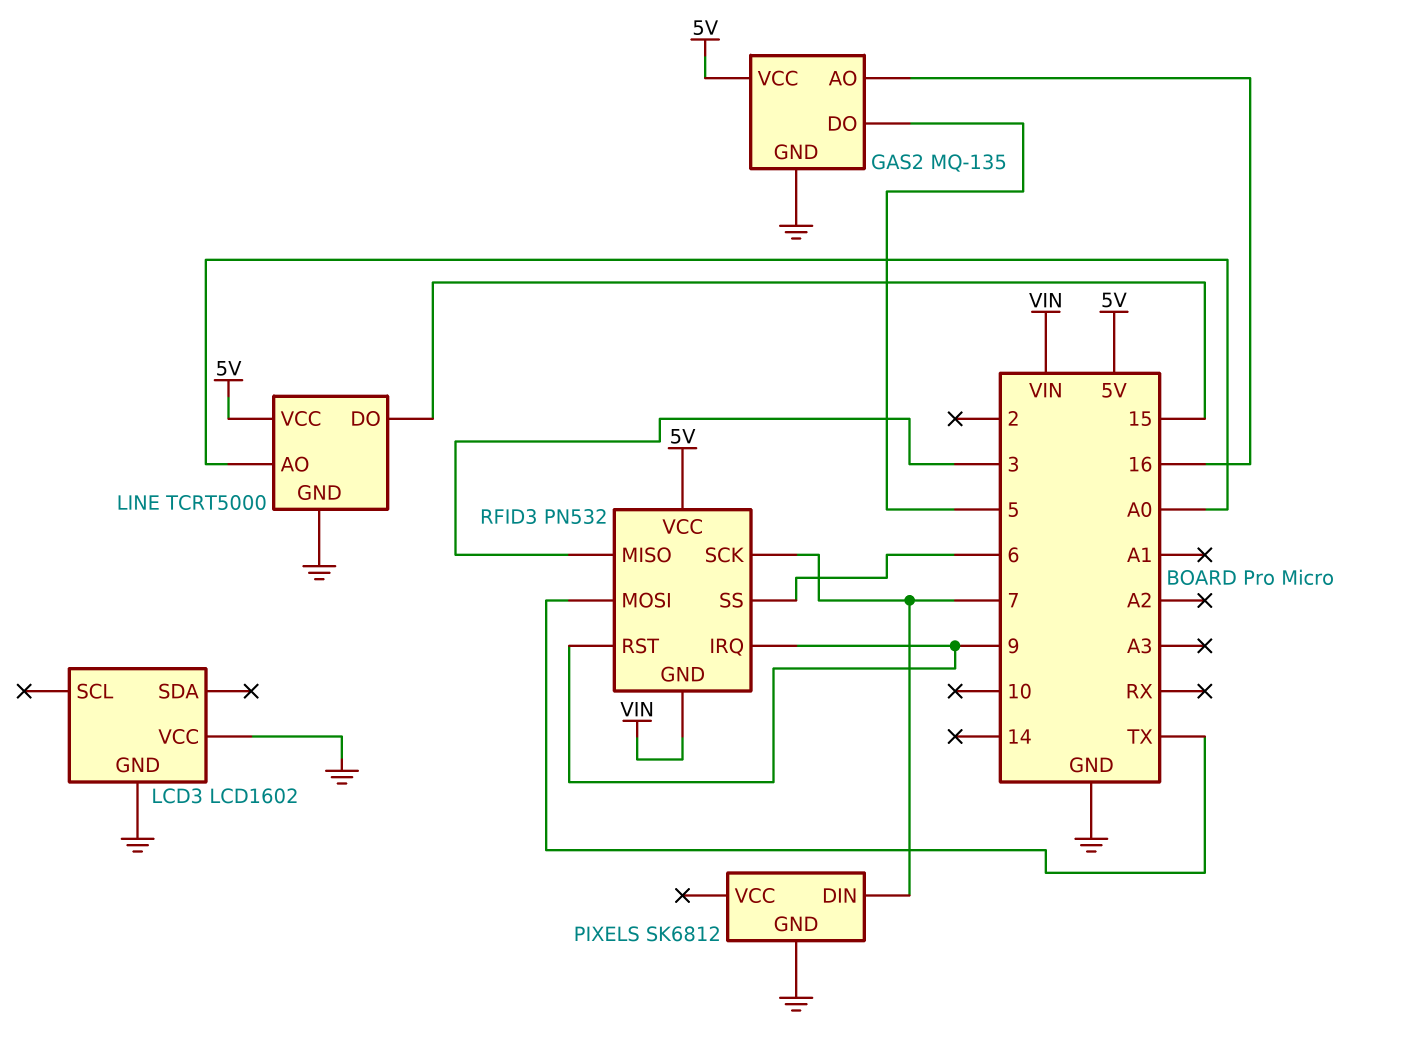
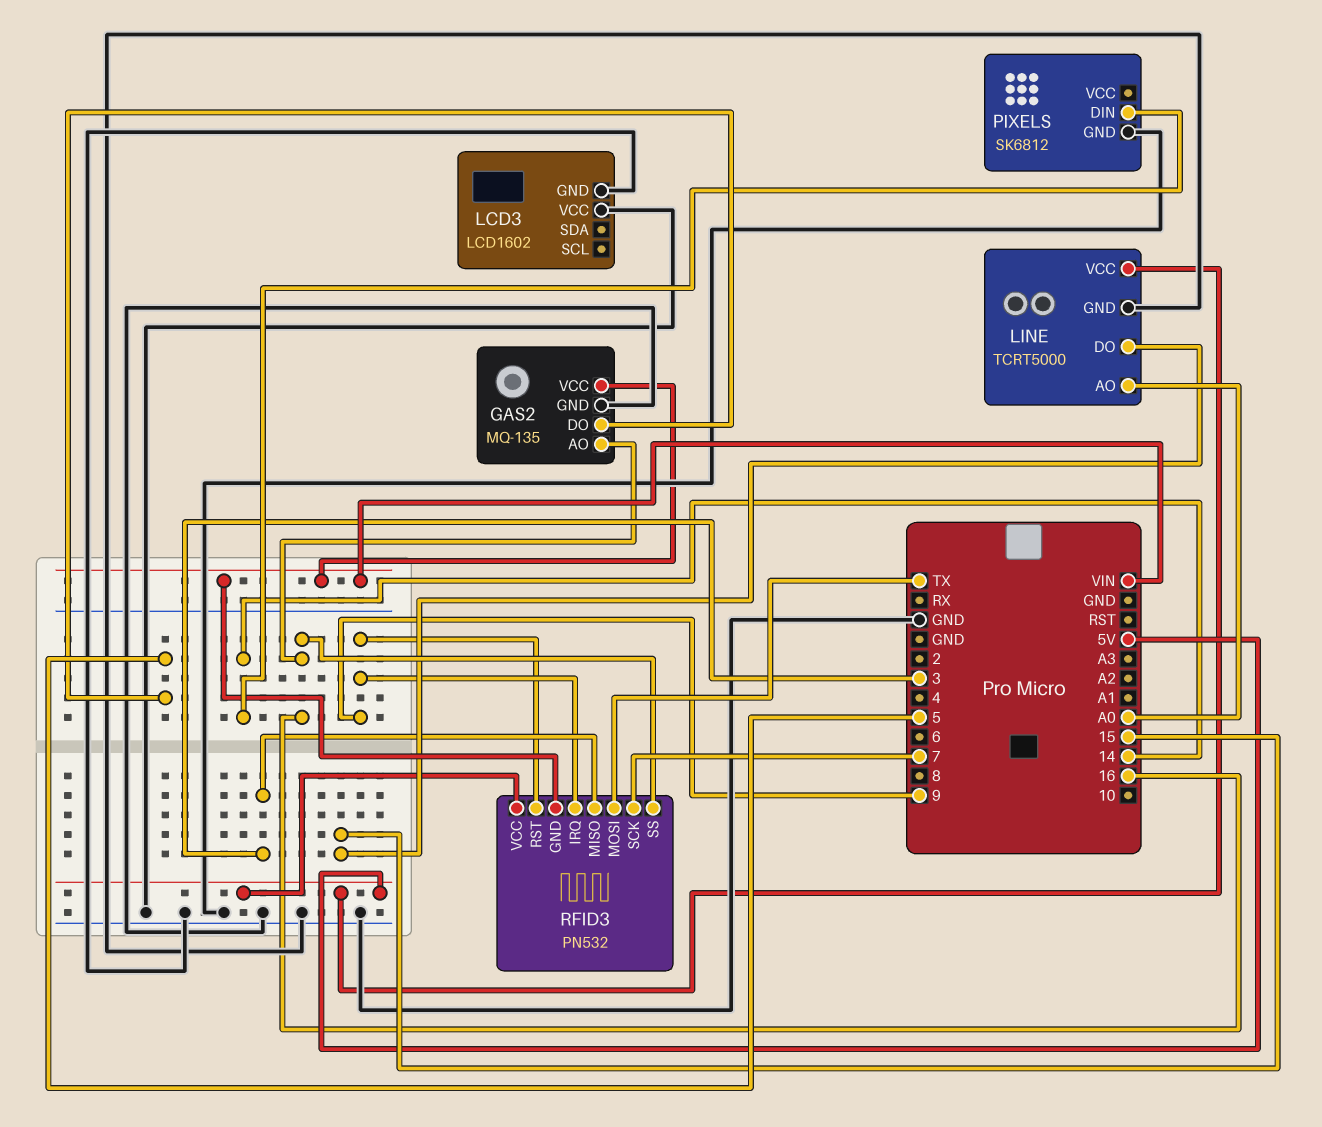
GAS2 pin VCC: 5V -> VIN
PIXELS pin DIN: 7 -> 14
RFID3 pin SS: 6 -> 16

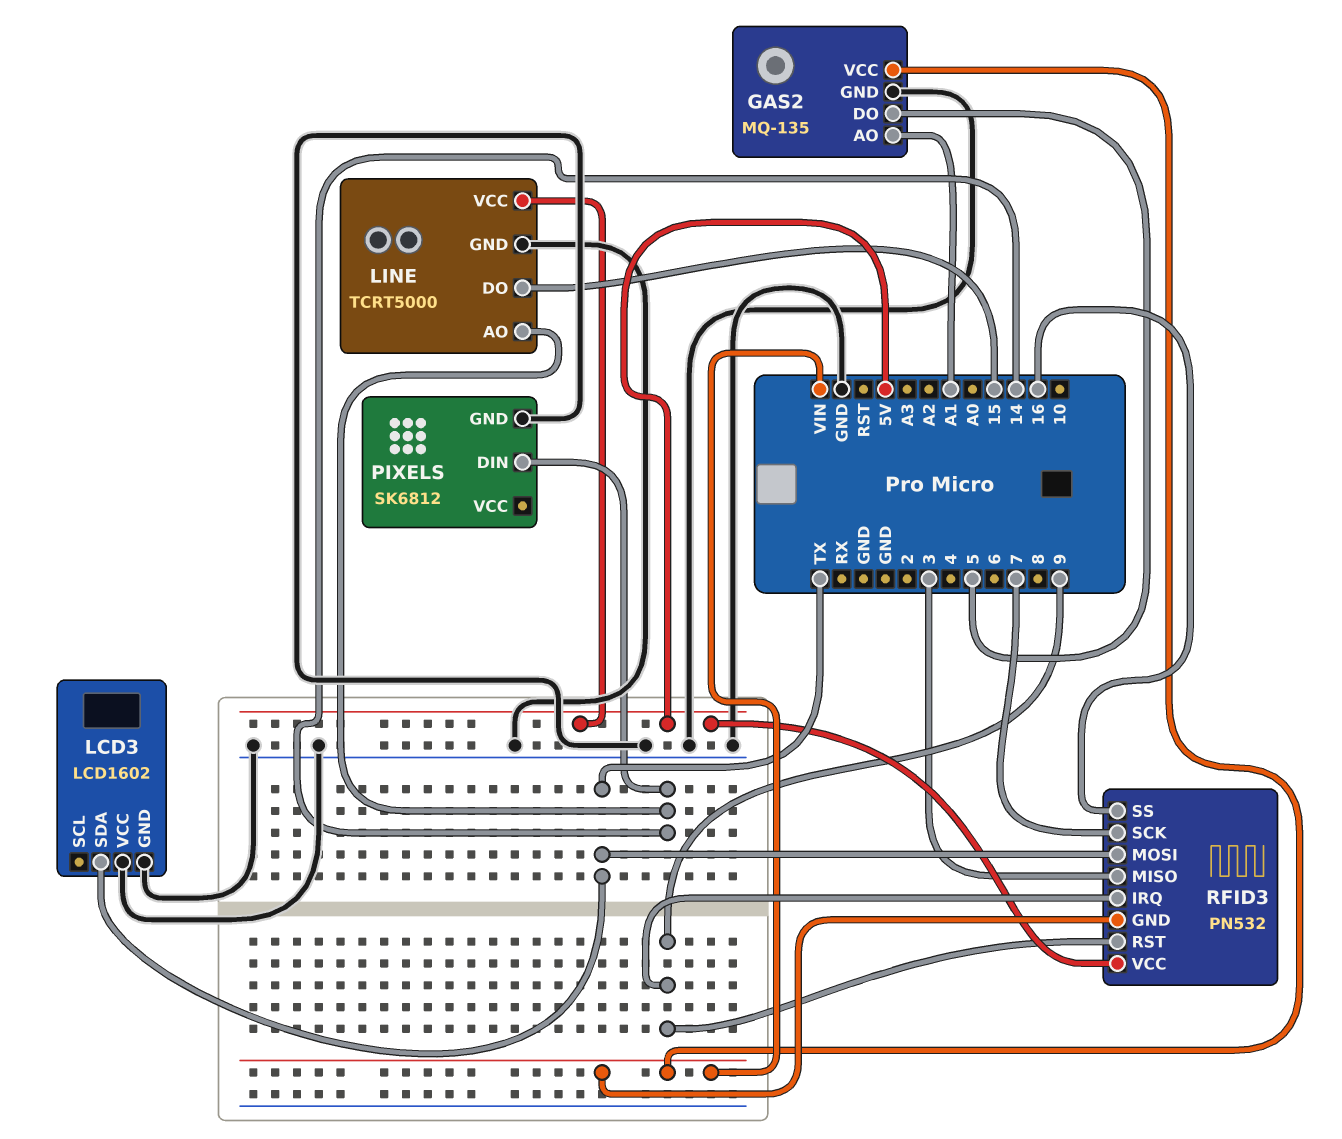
GAS2 pin AO: 16 -> A1
LCD3 pin SDA: none -> TX
LINE pin AO: A0 -> 14

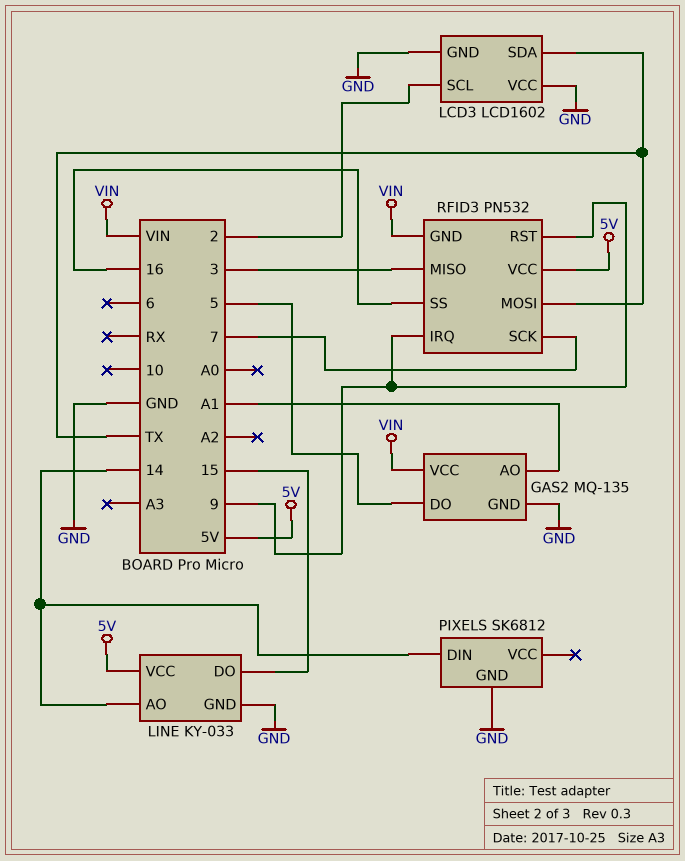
LCD3 pin SCL: none -> 2
LINE: TCRT5000 -> KY-033

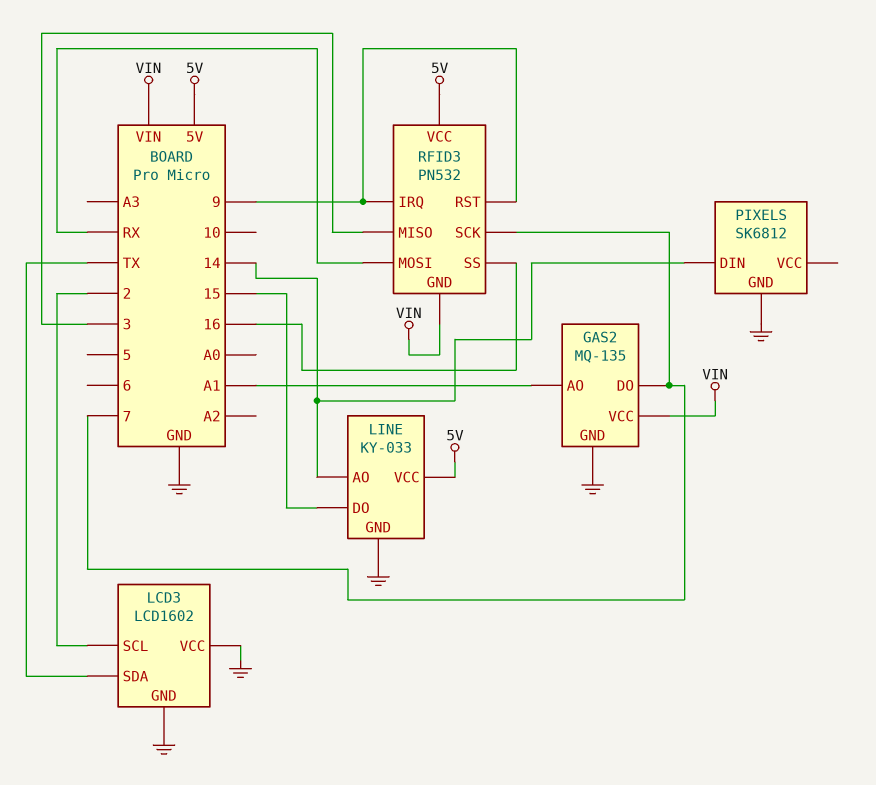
GAS2 pin DO: 5 -> 7
RFID3 pin MOSI: TX -> RX

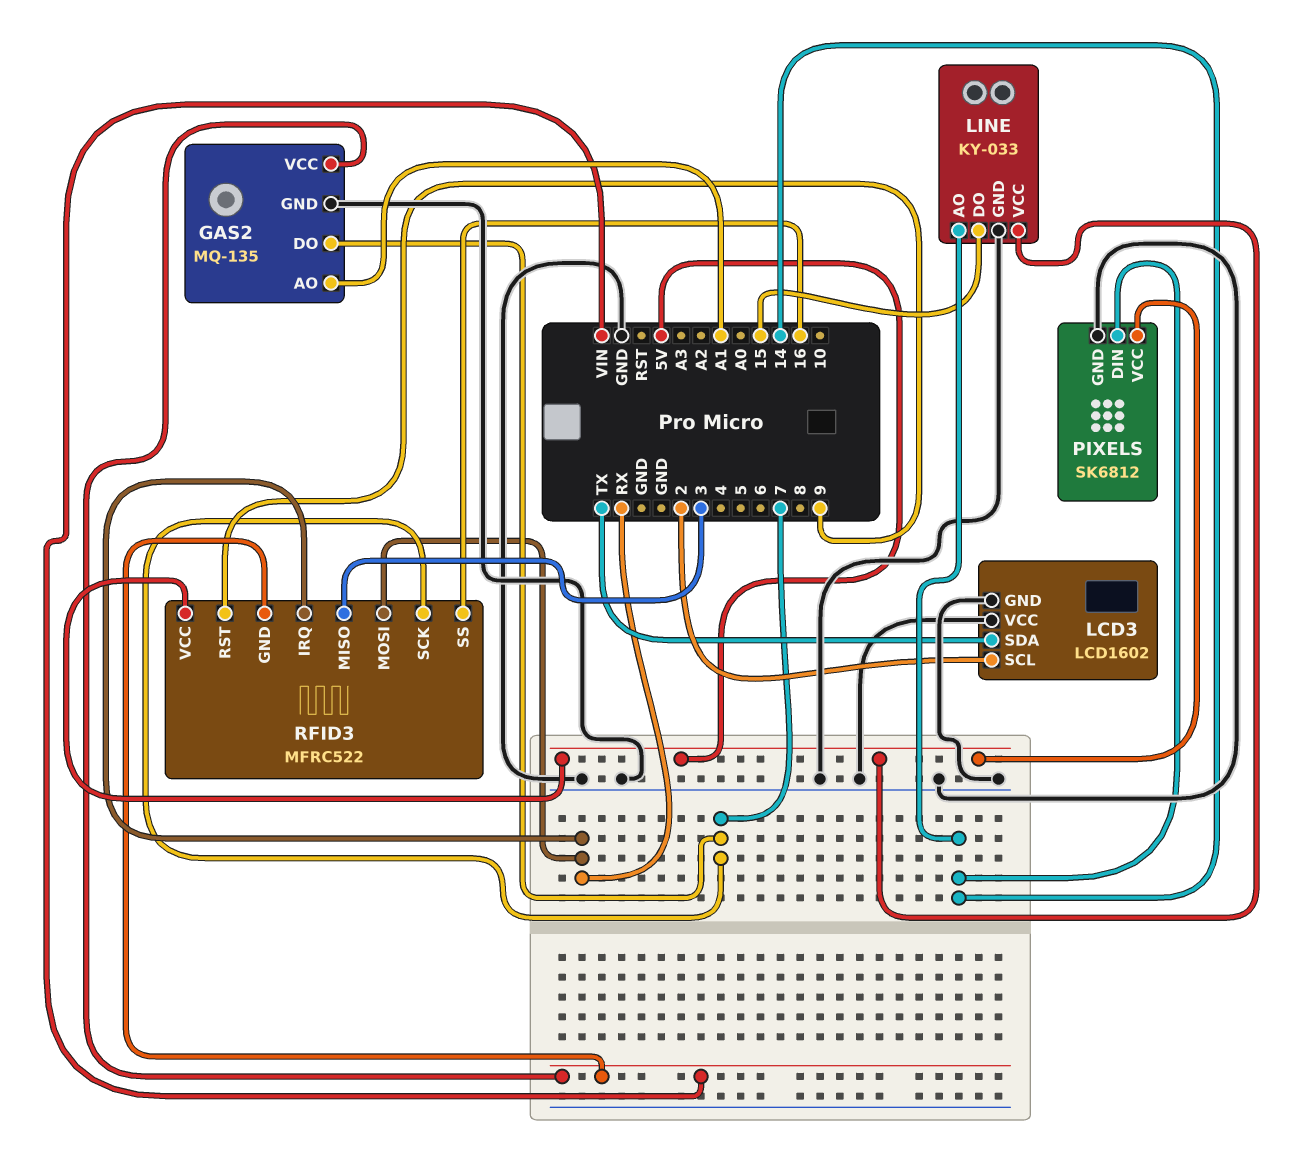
PIXELS pin VCC: none -> 5V
RFID3: PN532 -> MFRC522
RFID3 pin IRQ: 9 -> RX

